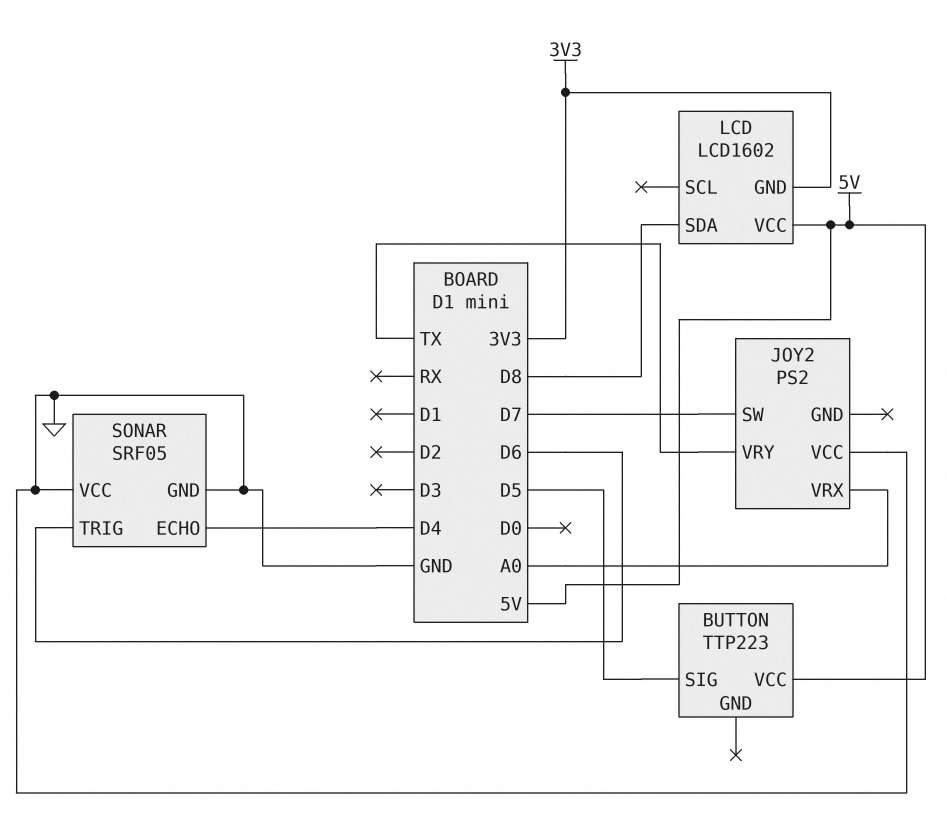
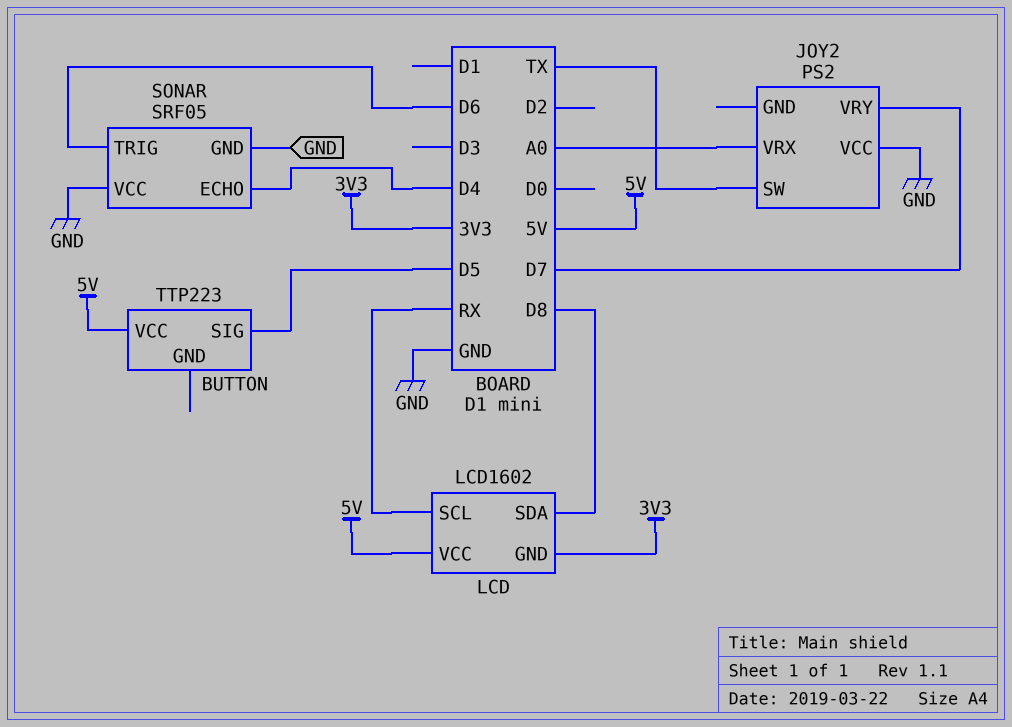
JOY2 pin SW: D7 -> TX
JOY2 pin VRY: TX -> D7
LCD pin SCL: none -> RX

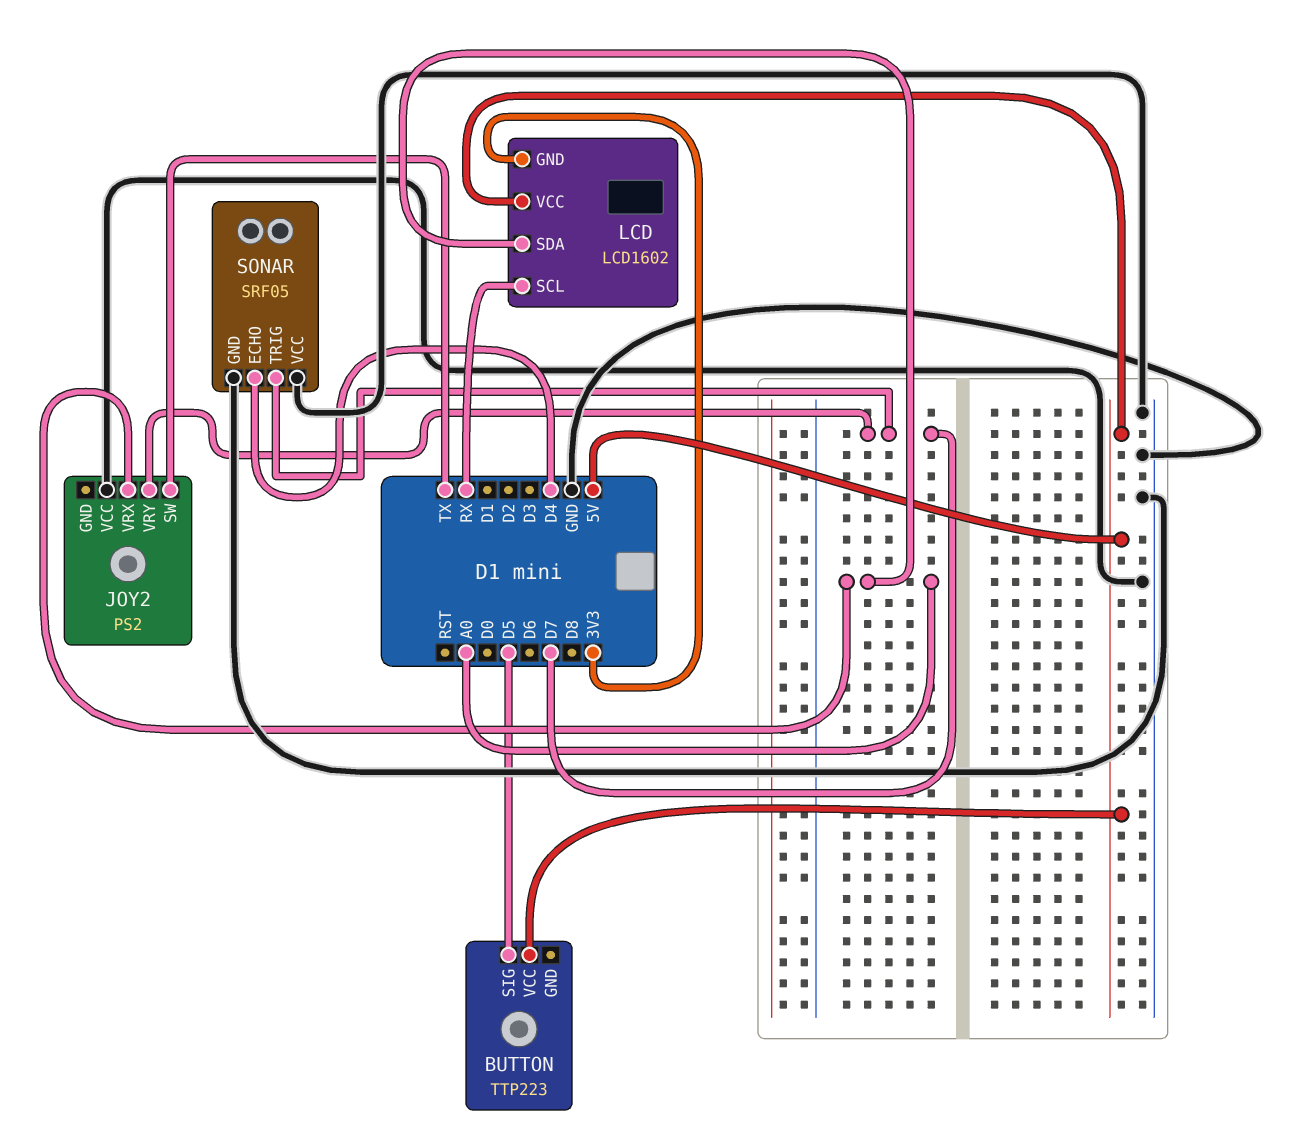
LCD pin SDA: D8 -> A0
SONAR pin TRIG: D6 -> D7

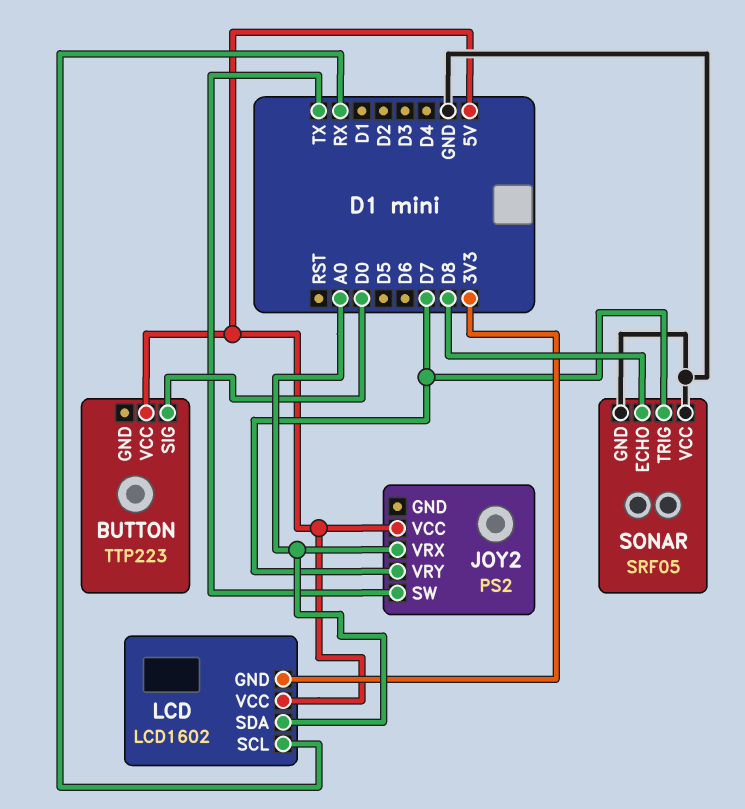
BUTTON pin SIG: D5 -> D0
JOY2 pin VCC: GND -> 5V
SONAR pin ECHO: D4 -> D8

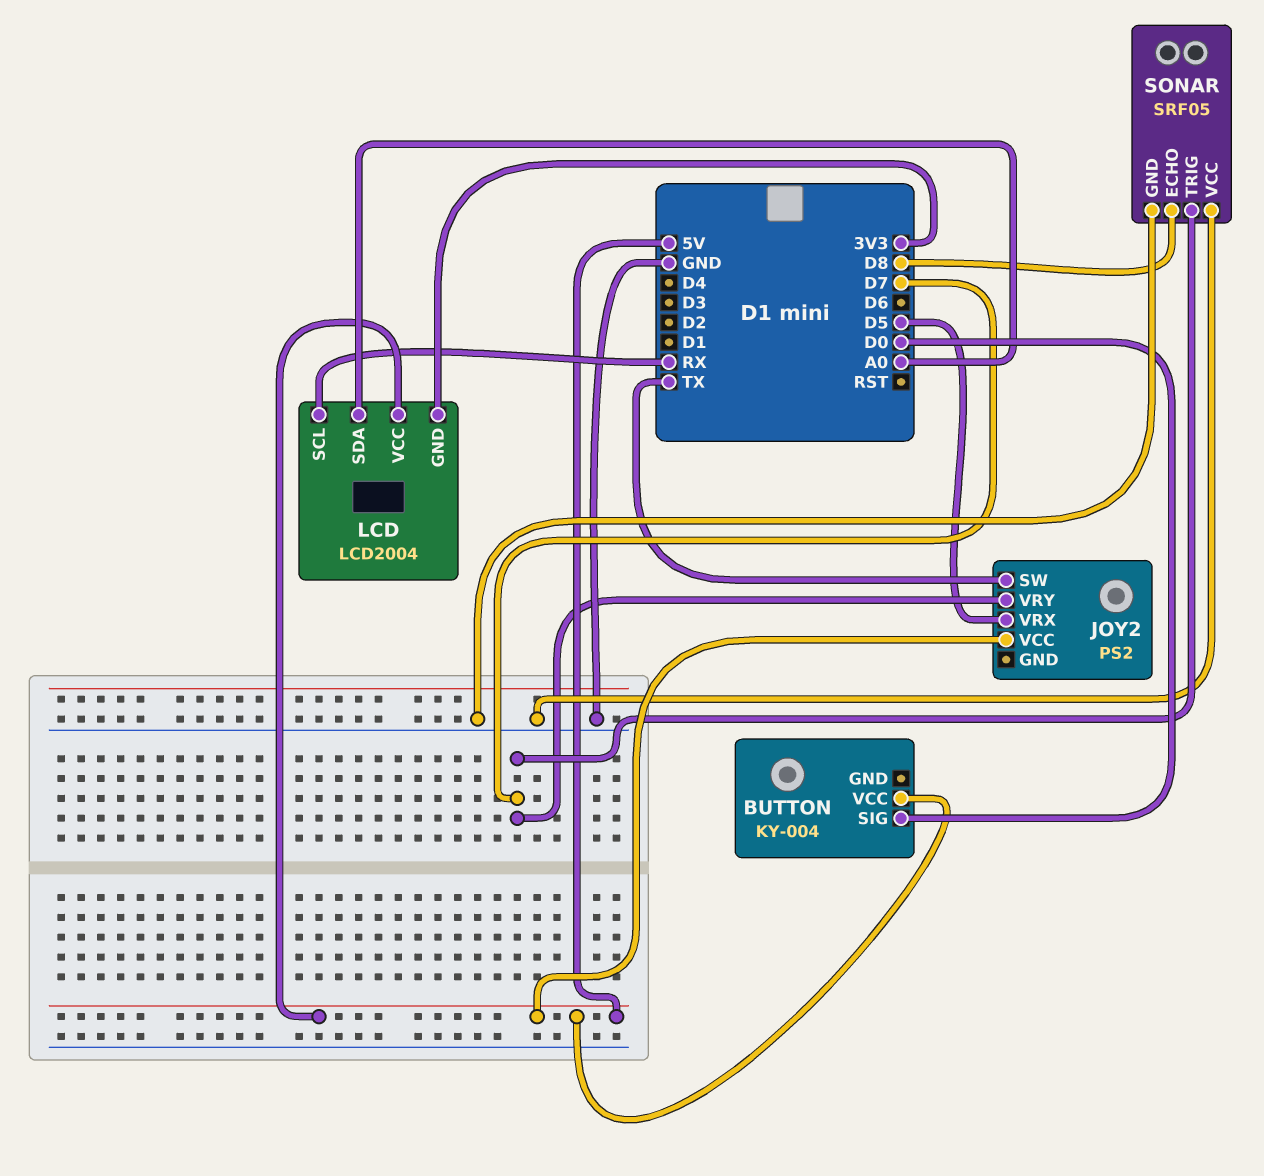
BUTTON: TTP223 -> KY-004
JOY2 pin VRX: A0 -> D5
LCD: LCD1602 -> LCD2004

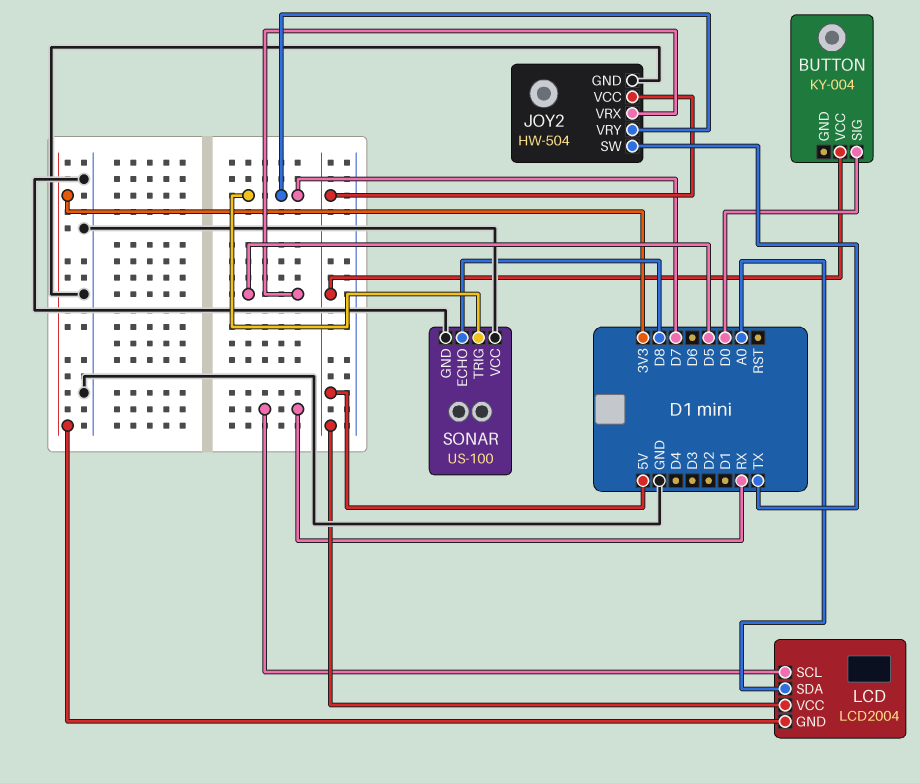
JOY2: PS2 -> HW-504
JOY2 pin GND: none -> GND
SONAR: SRF05 -> US-100

